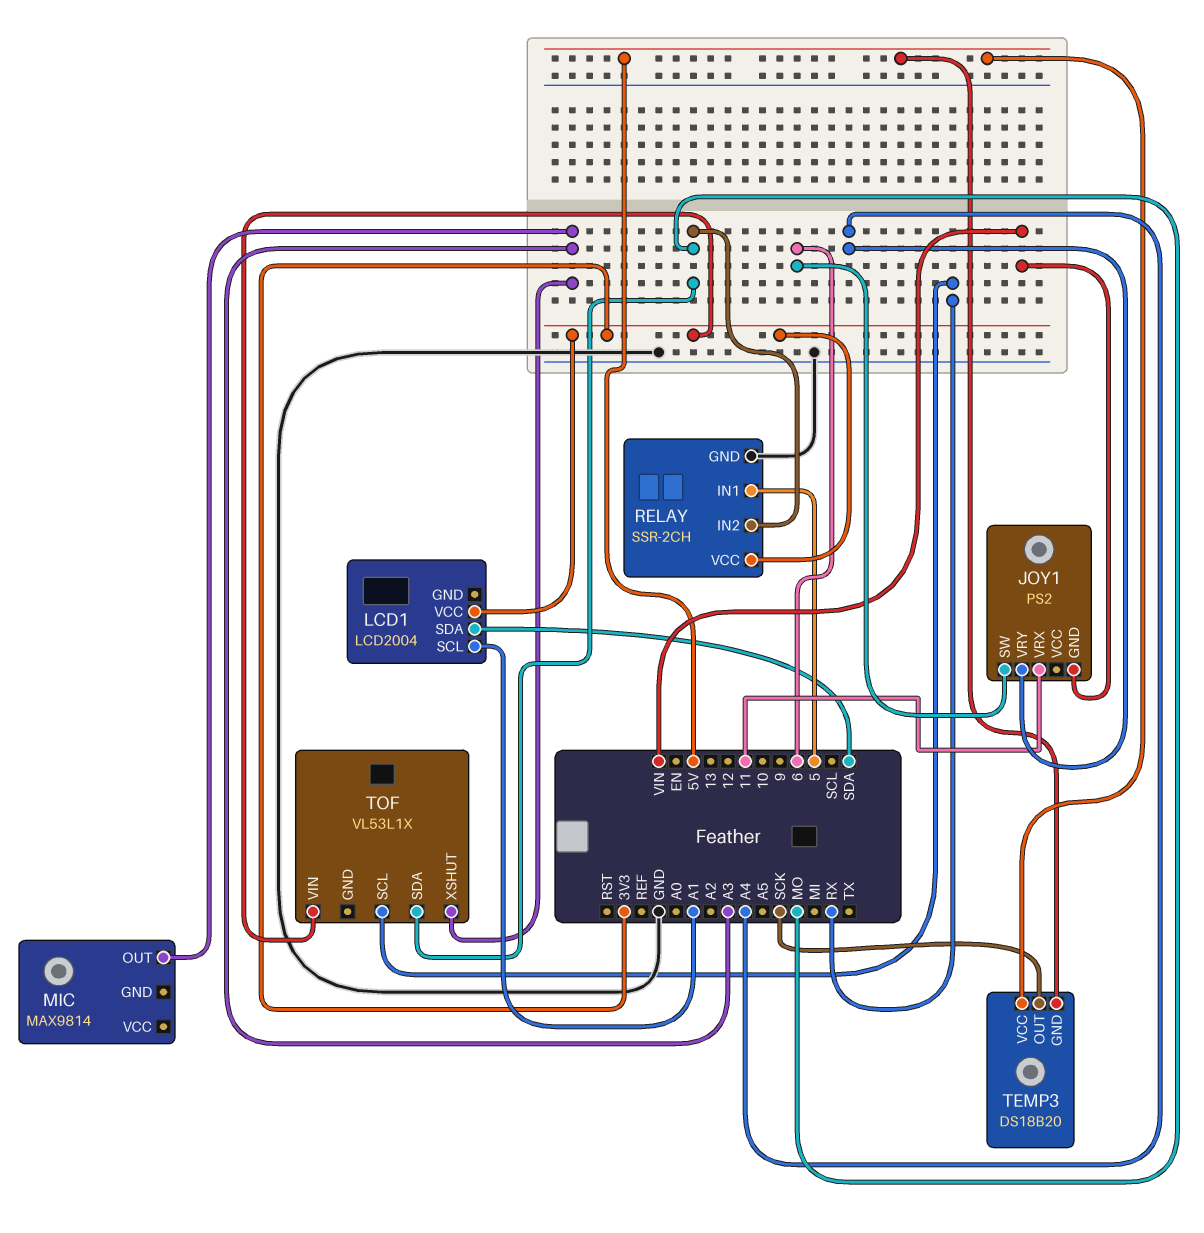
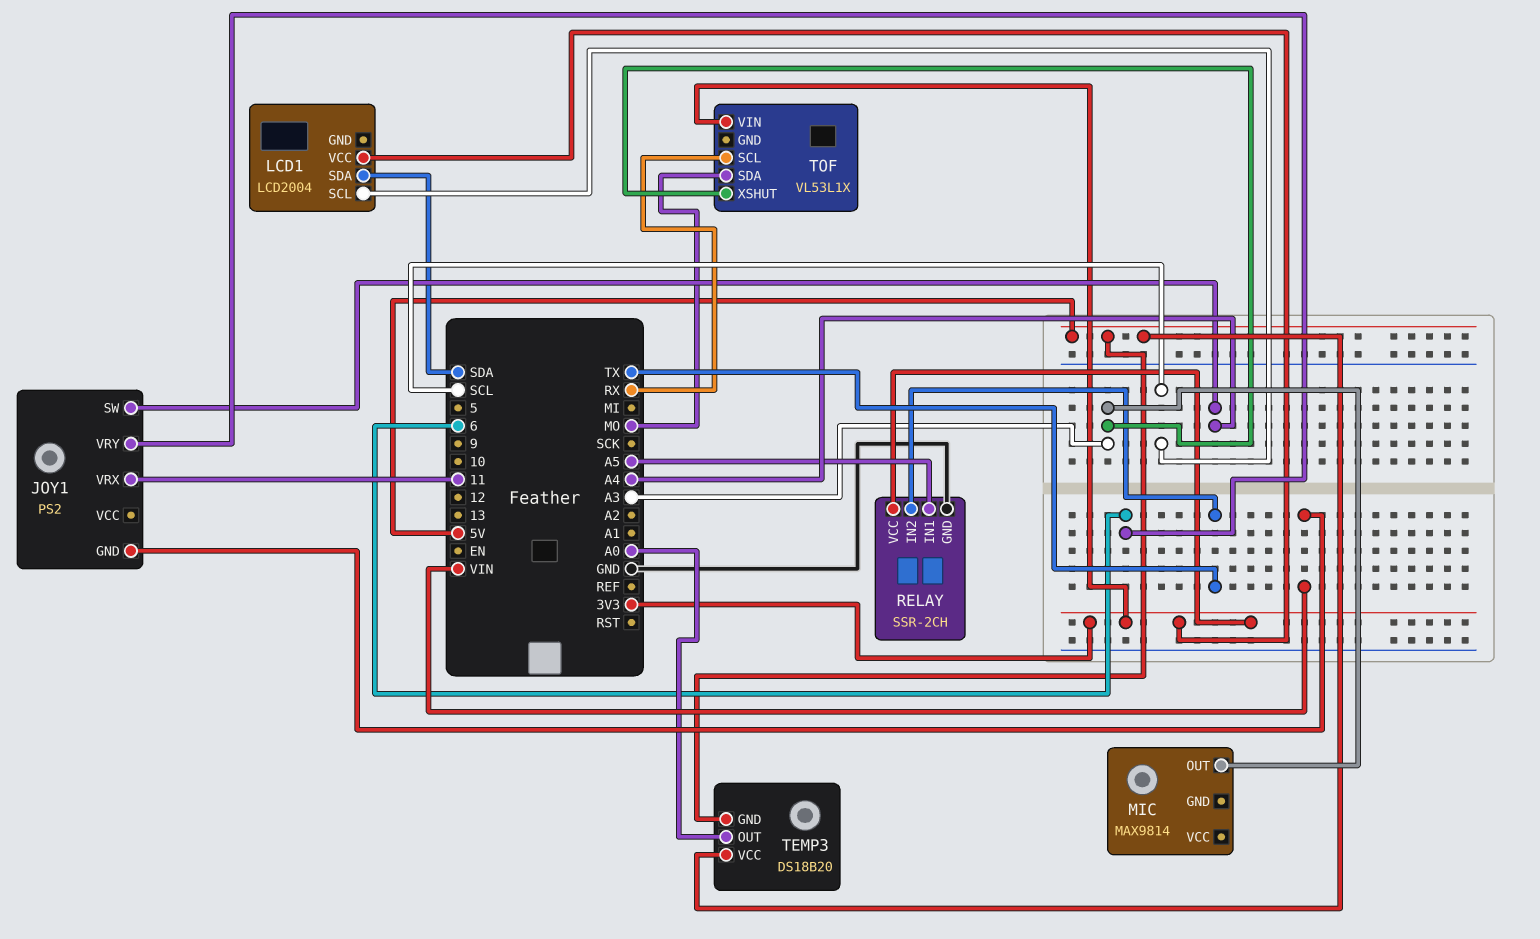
JOY1 pin SW: 6 -> A4
JOY1 pin VRY: A4 -> 6
LCD1 pin SCL: A1 -> SCL
RELAY pin IN1: 5 -> A5
RELAY pin IN2: MO -> TX
TEMP3 pin OUT: SCK -> A0

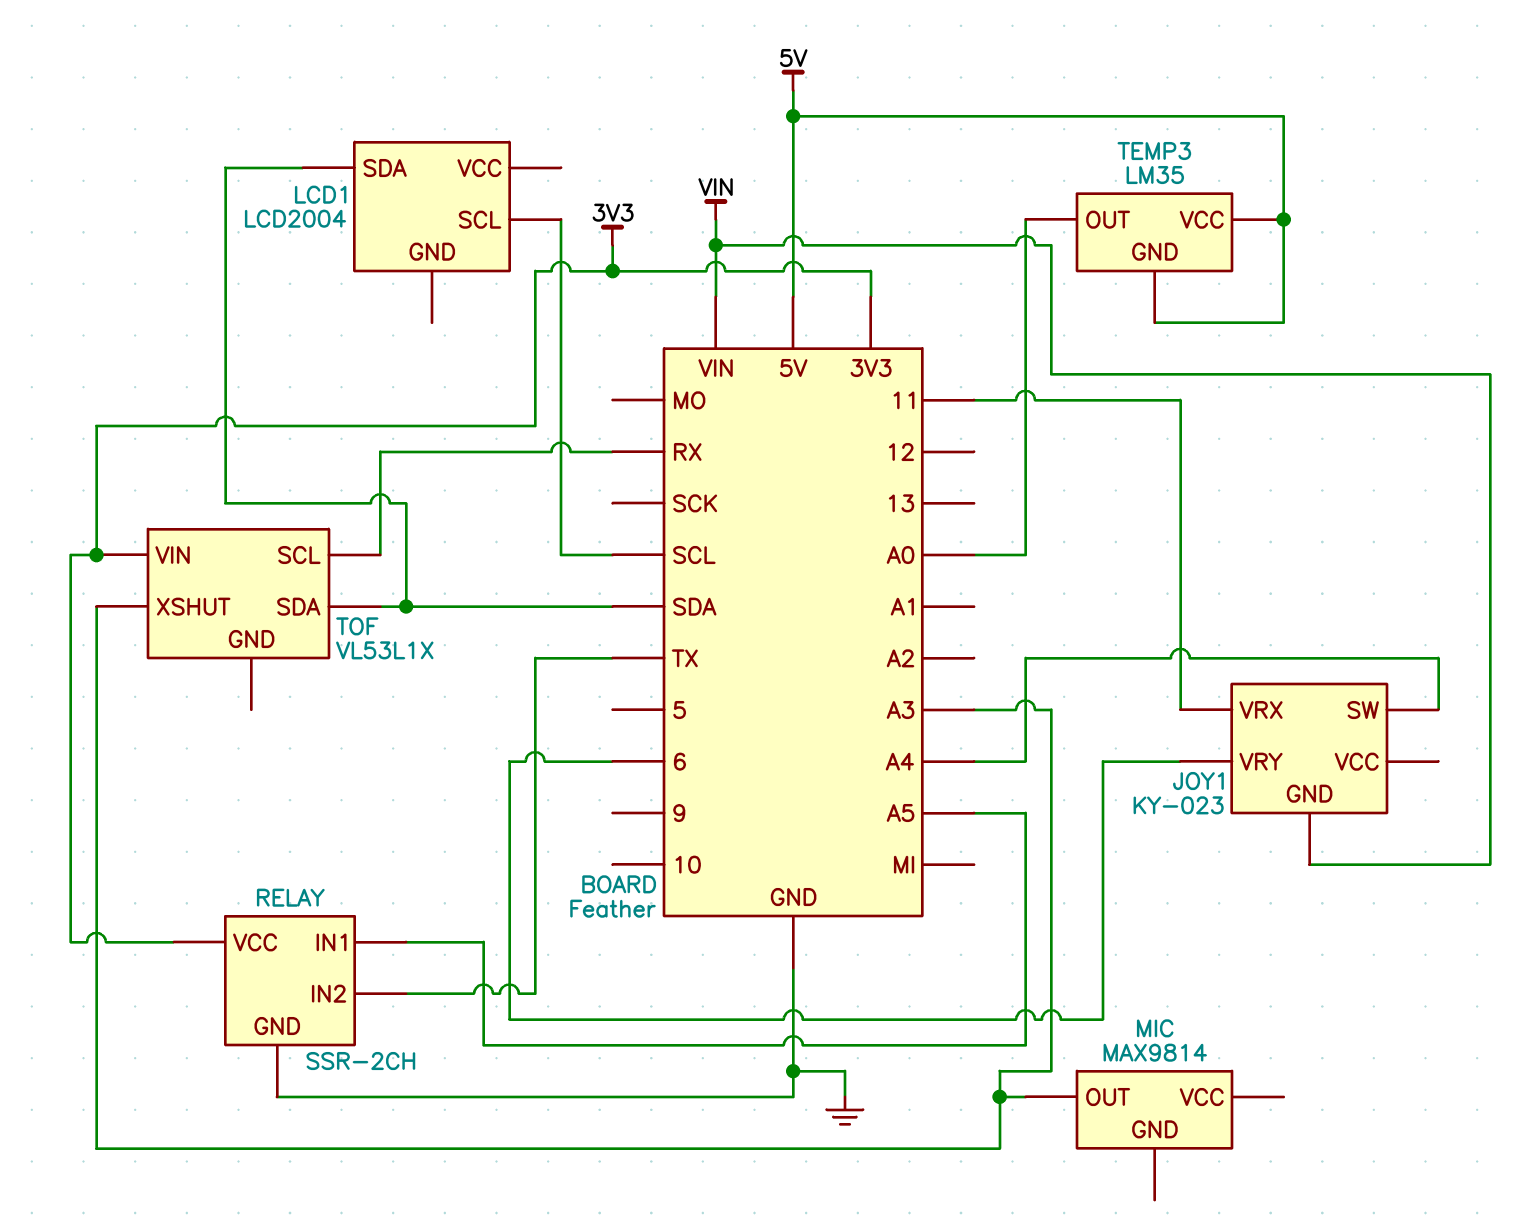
JOY1: PS2 -> KY-023
LCD1 pin VCC: 3V3 -> none
TEMP3: DS18B20 -> LM35
TOF pin SDA: MO -> SDA

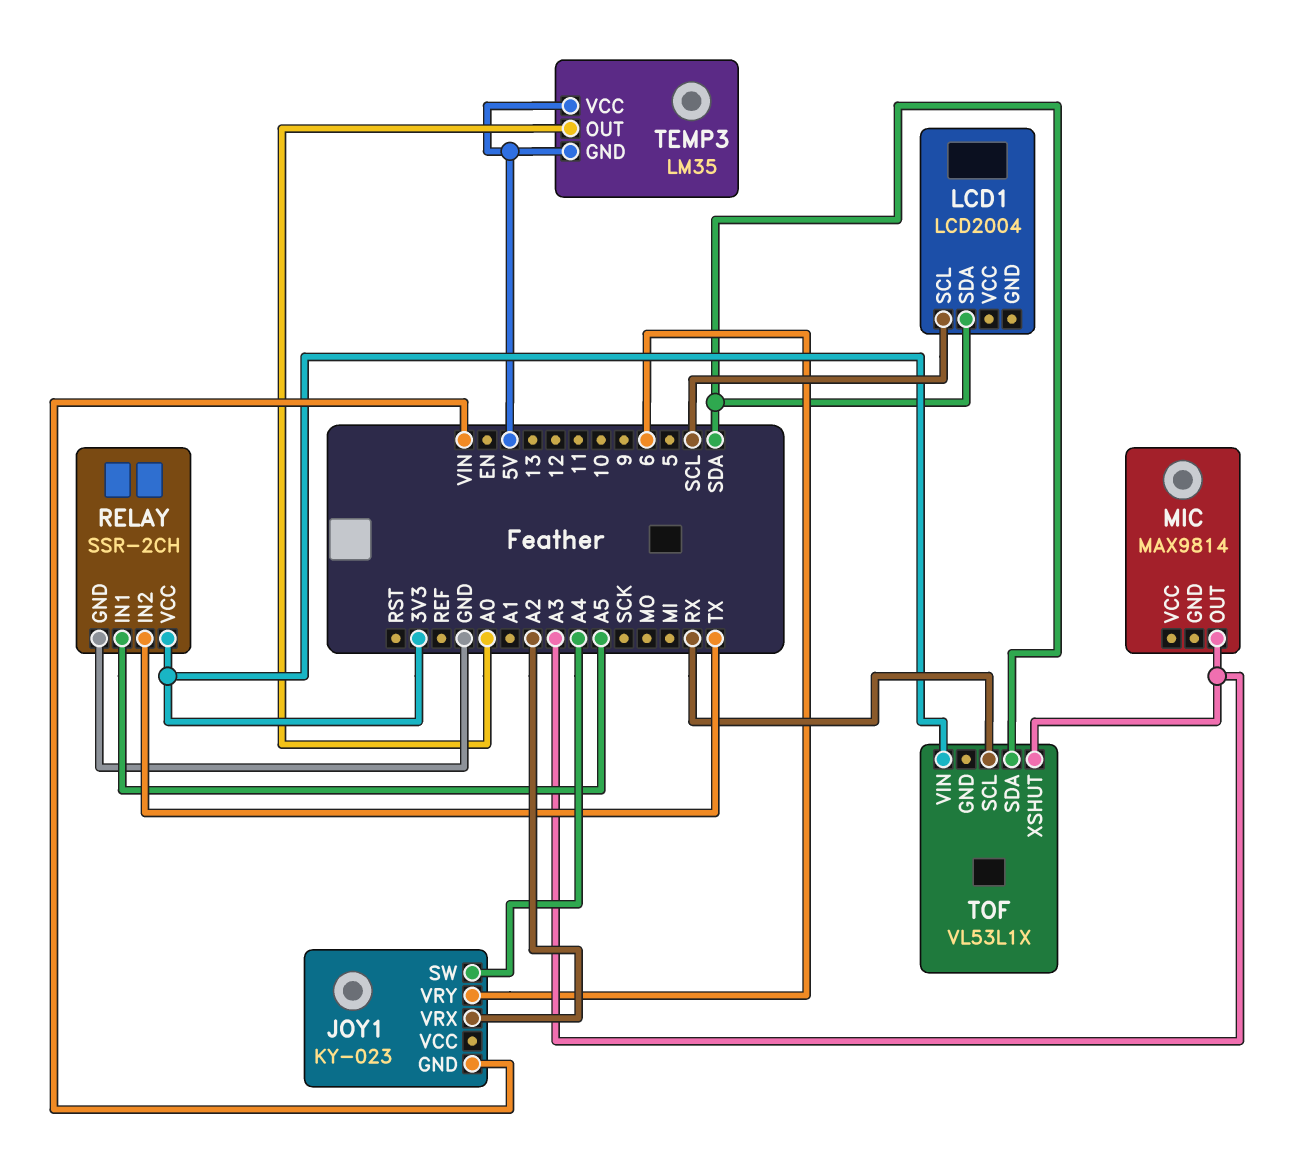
JOY1 pin VRX: 11 -> A2

